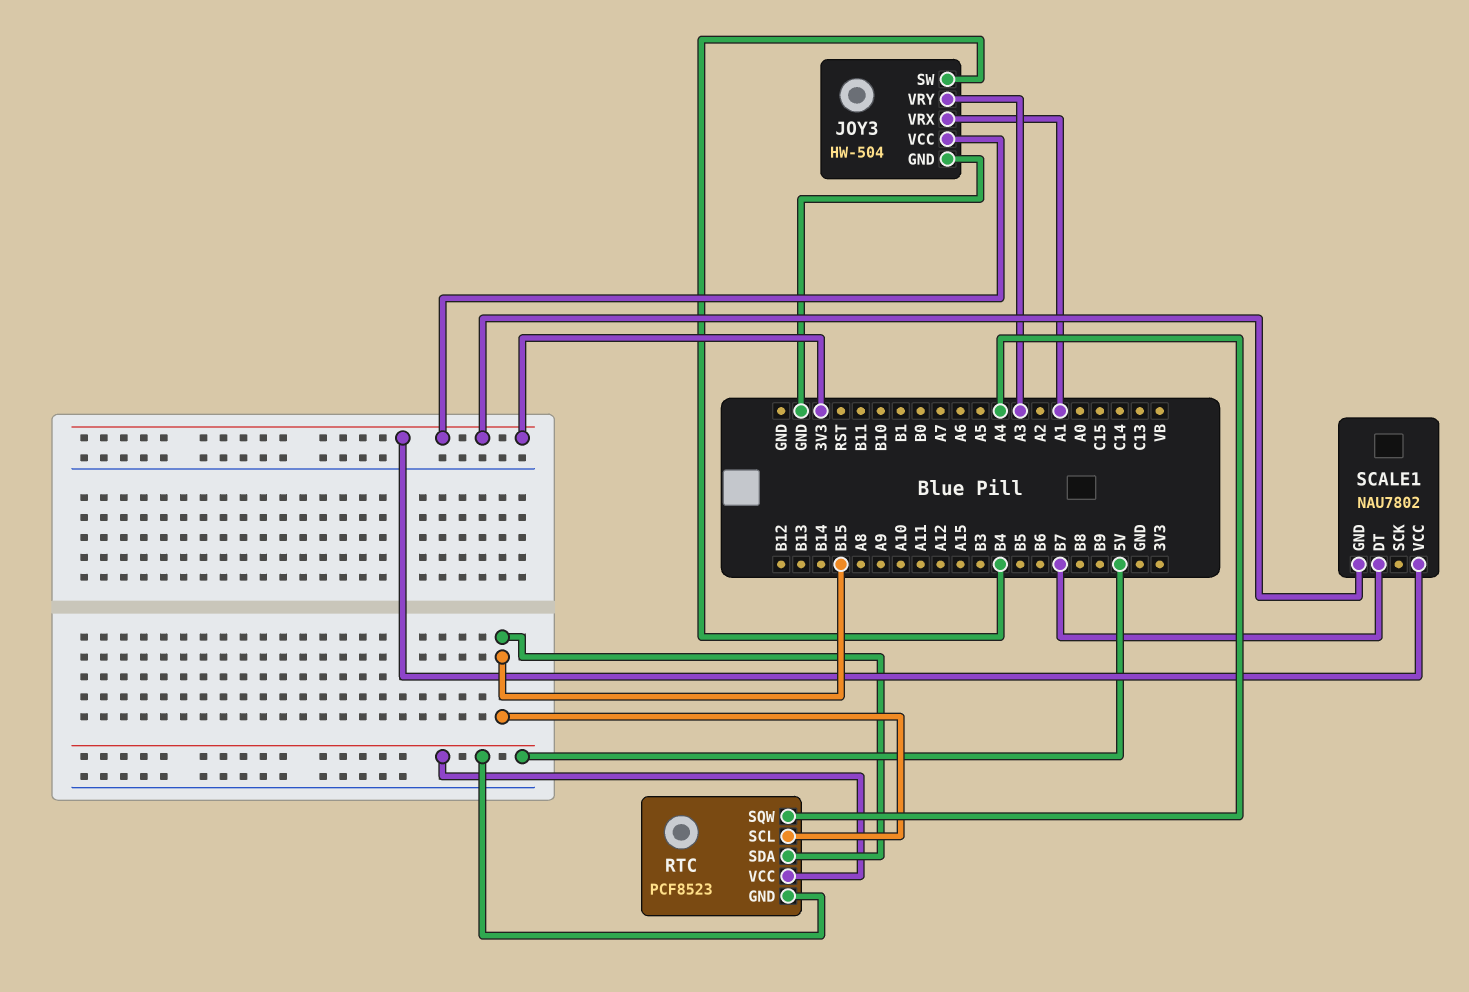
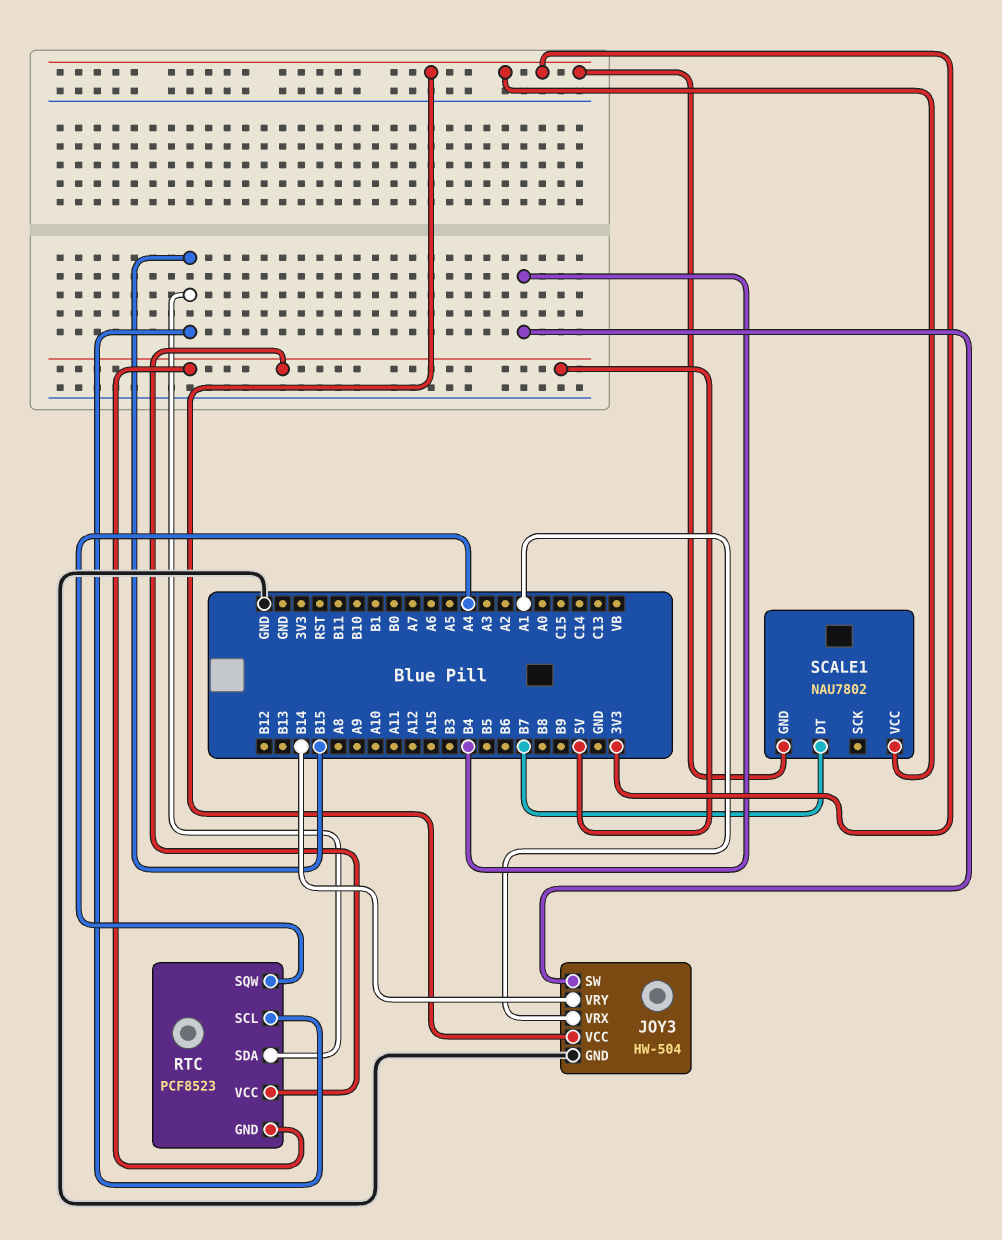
JOY3 pin VRY: A3 -> B14

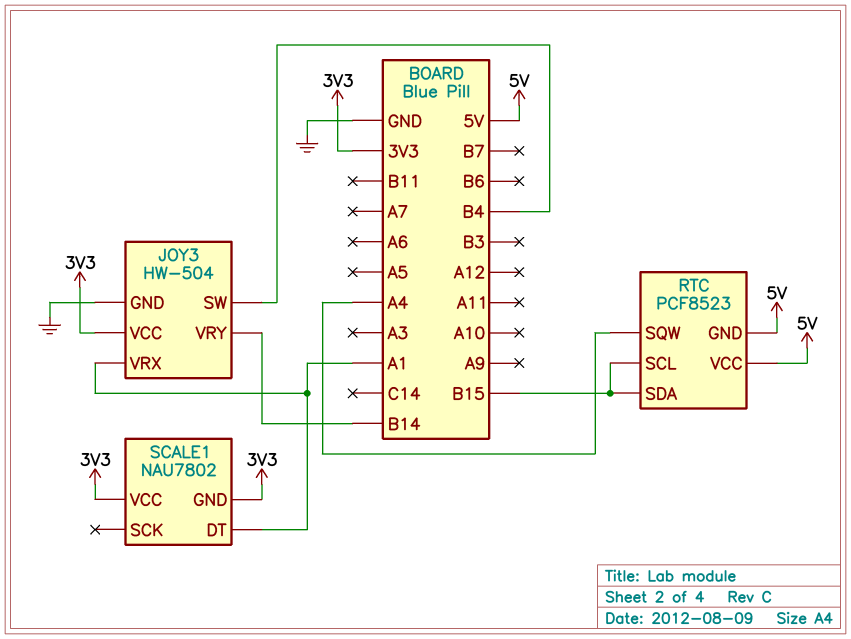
SCALE1 pin DT: B7 -> A1

